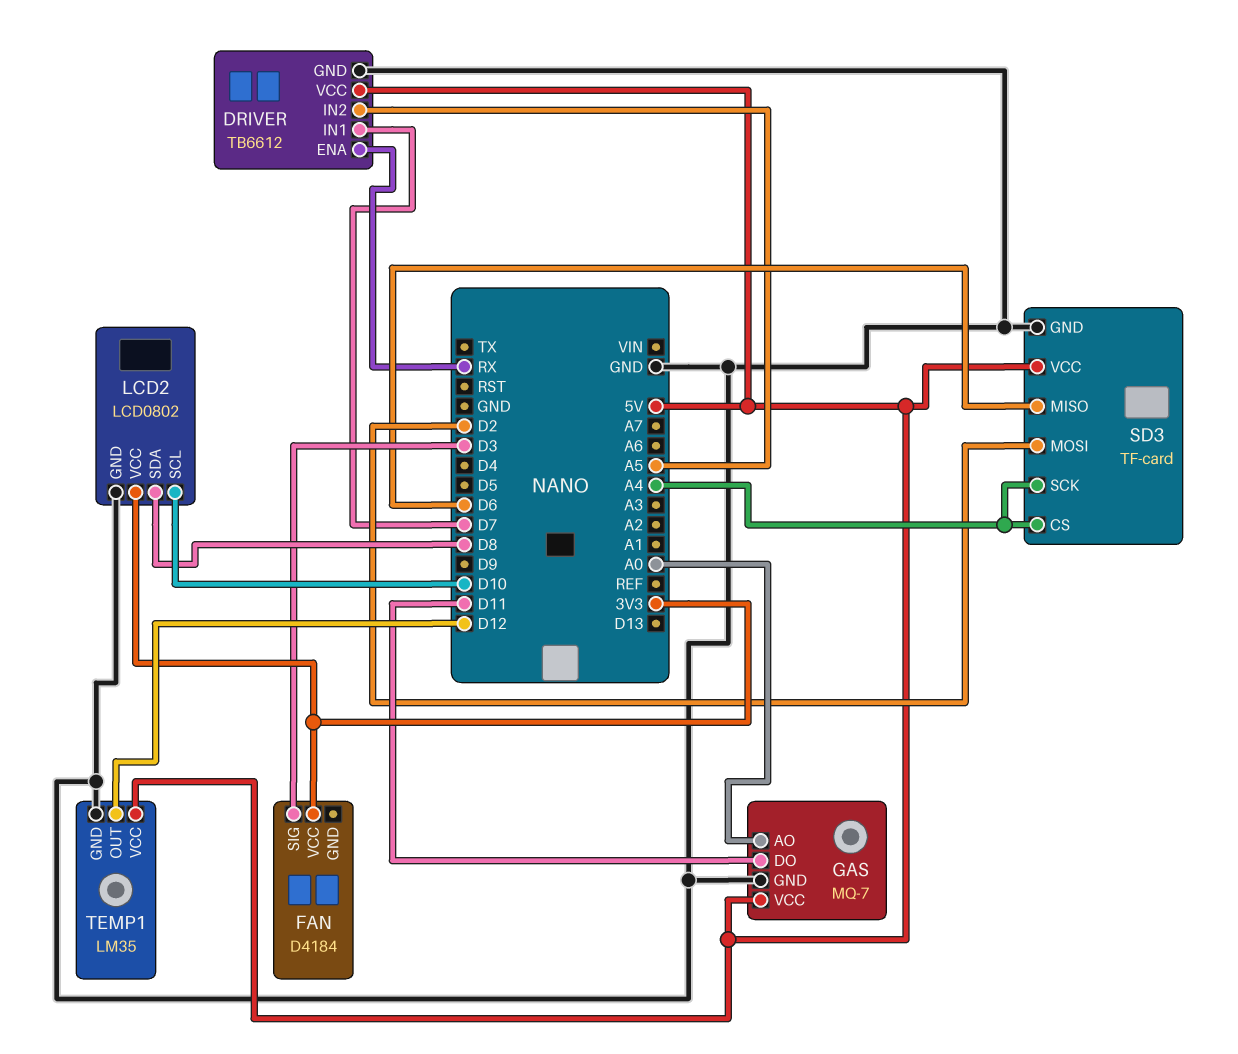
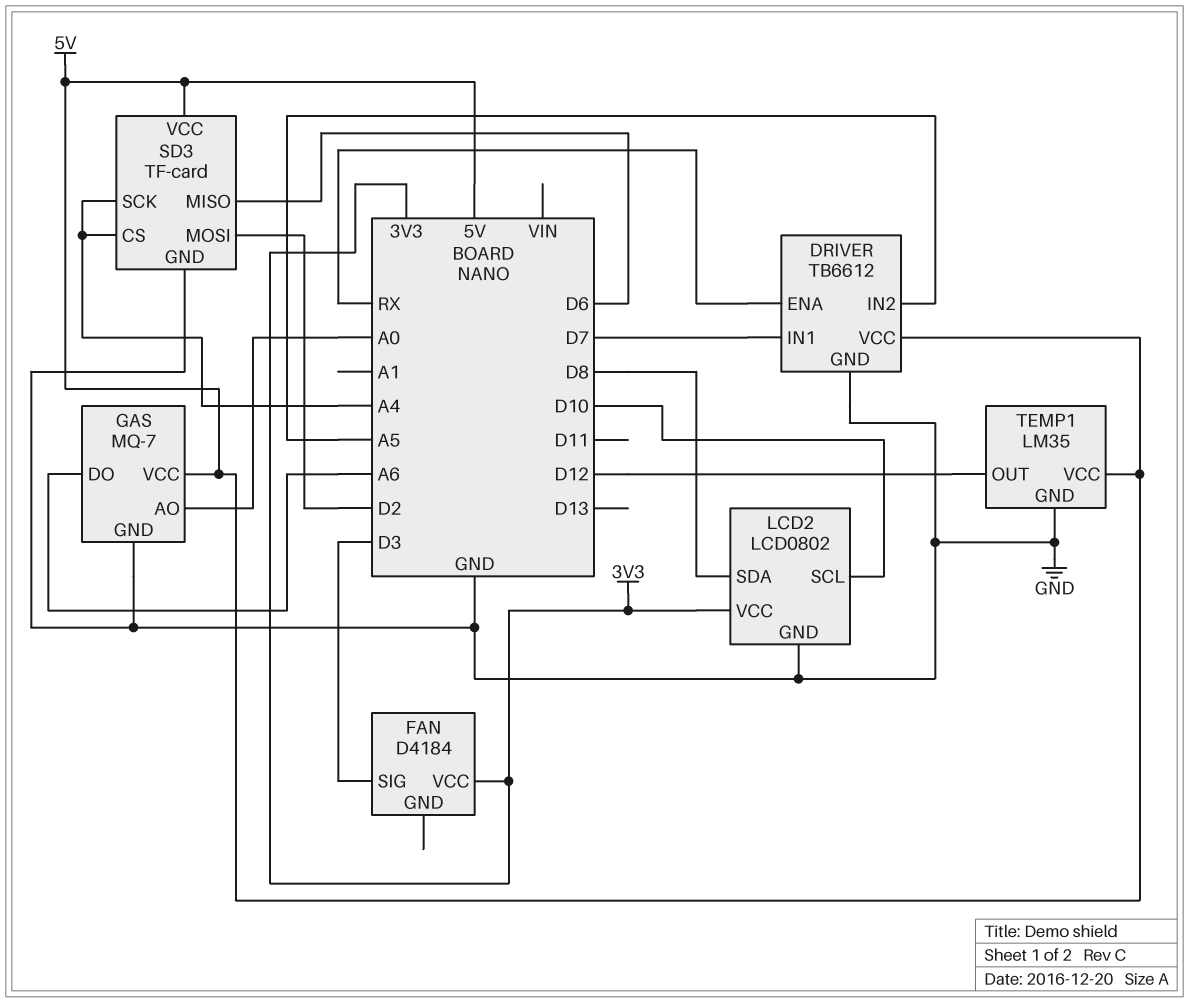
GAS pin DO: D11 -> A6

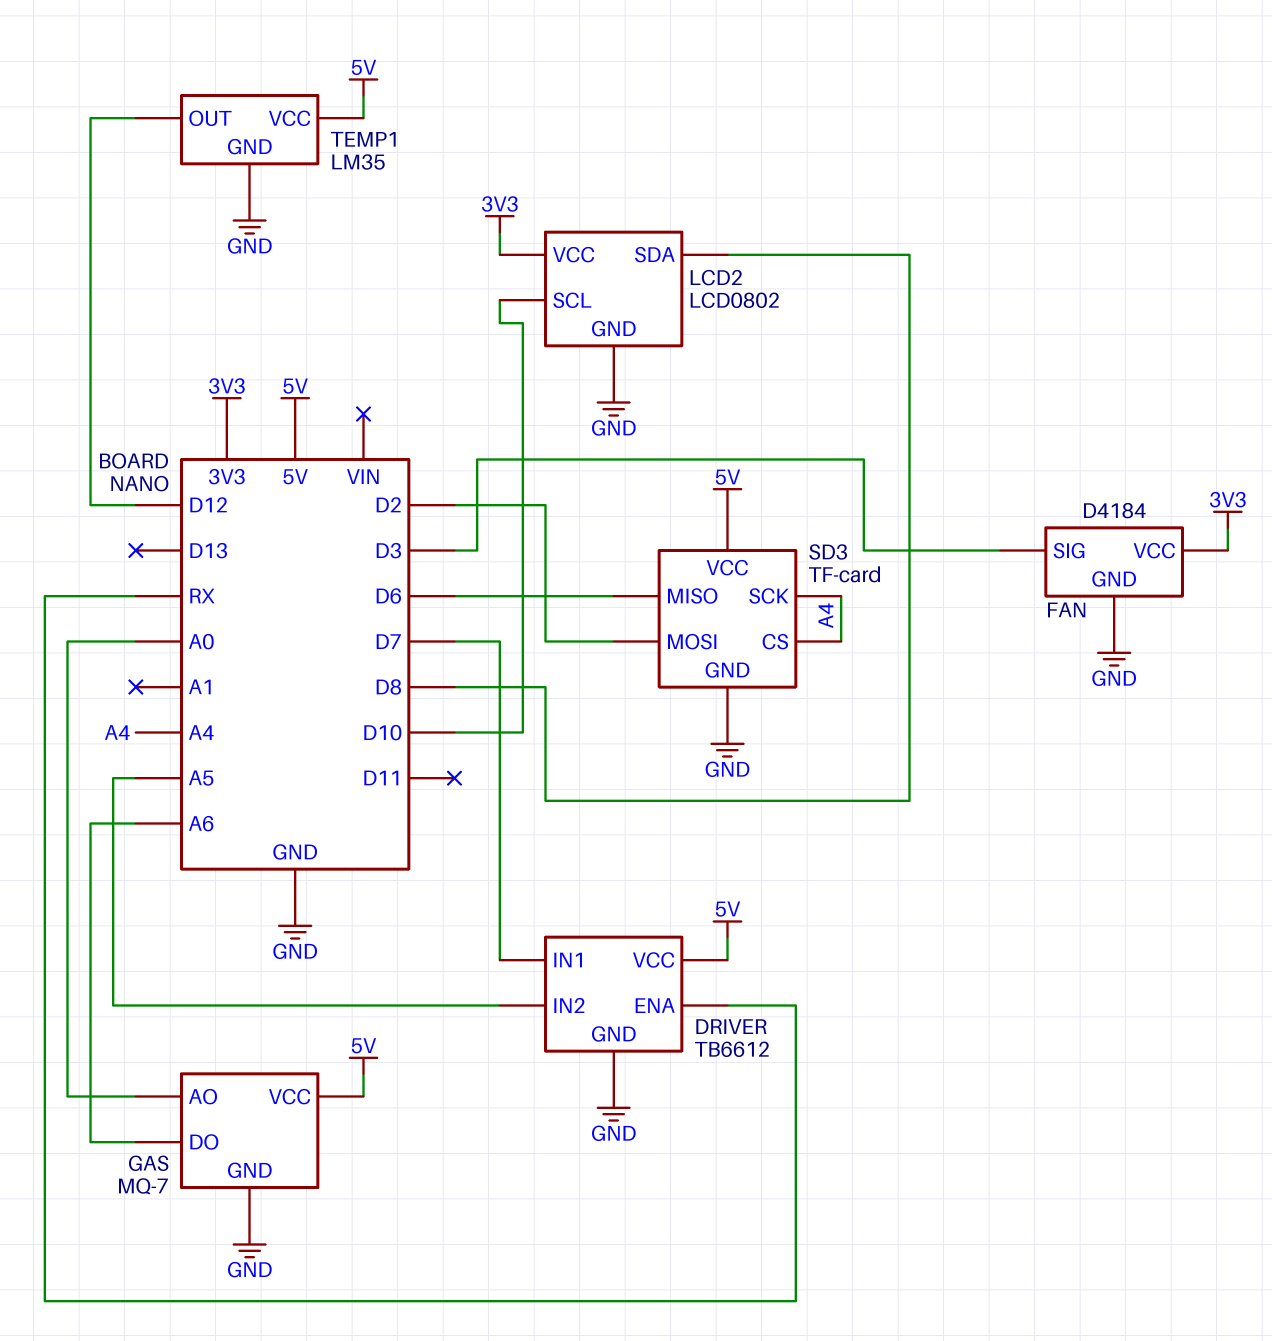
FAN pin GND: none -> GND

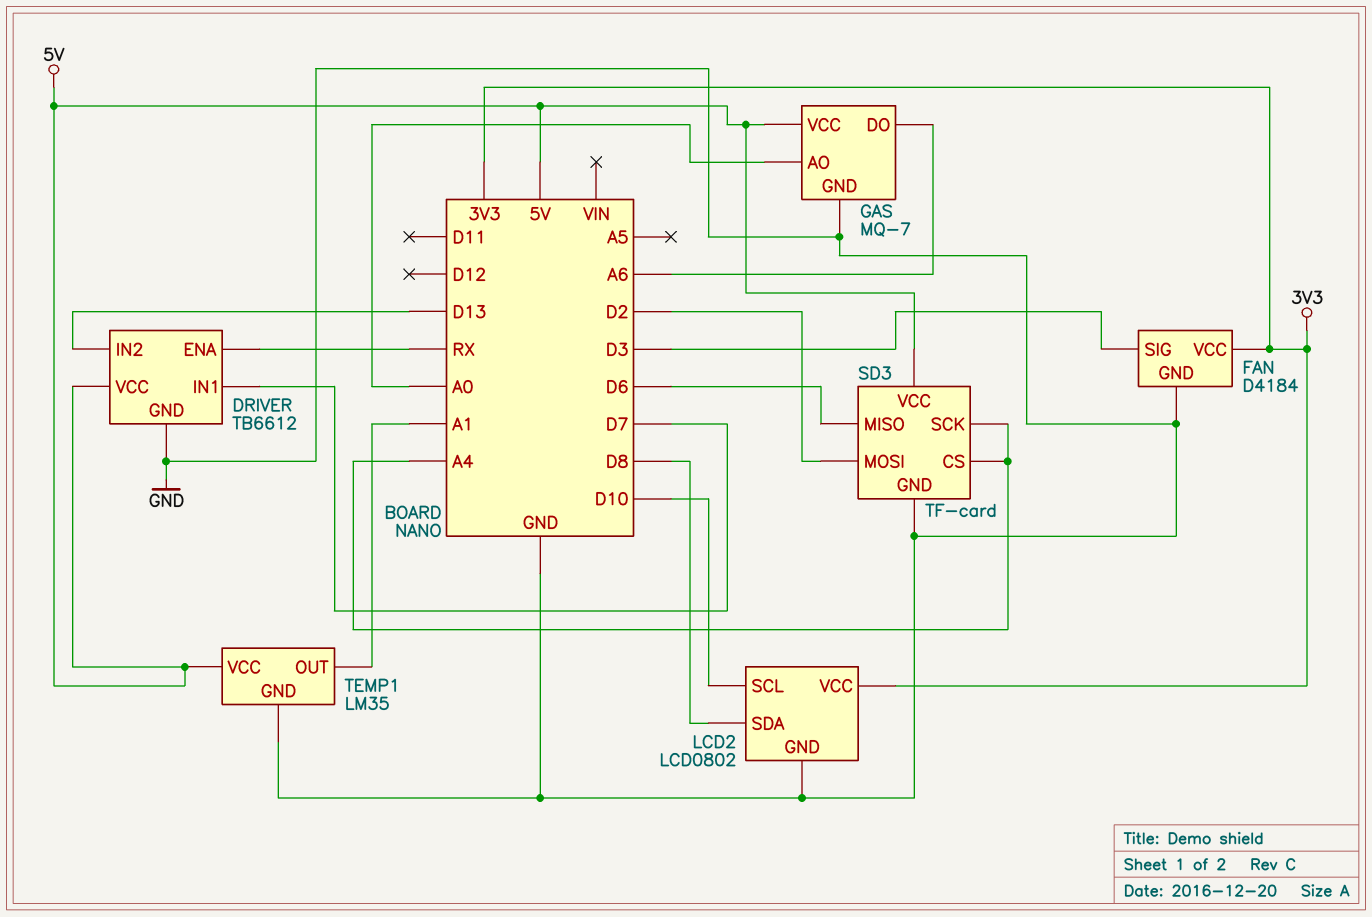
DRIVER pin IN2: A5 -> D13
TEMP1 pin OUT: D12 -> A1

